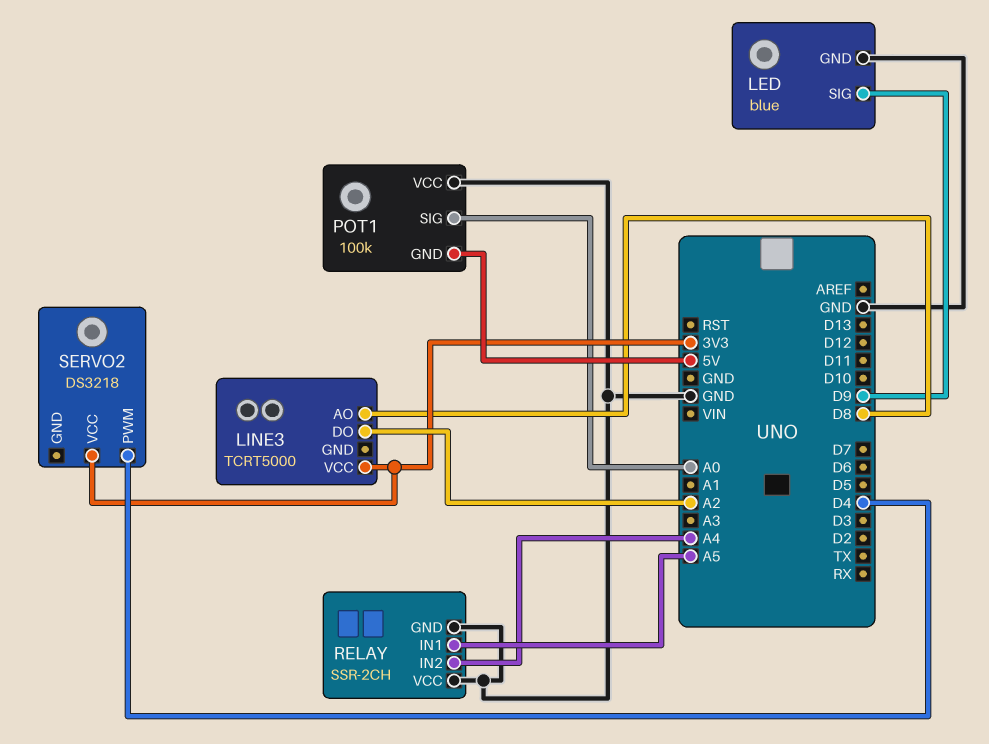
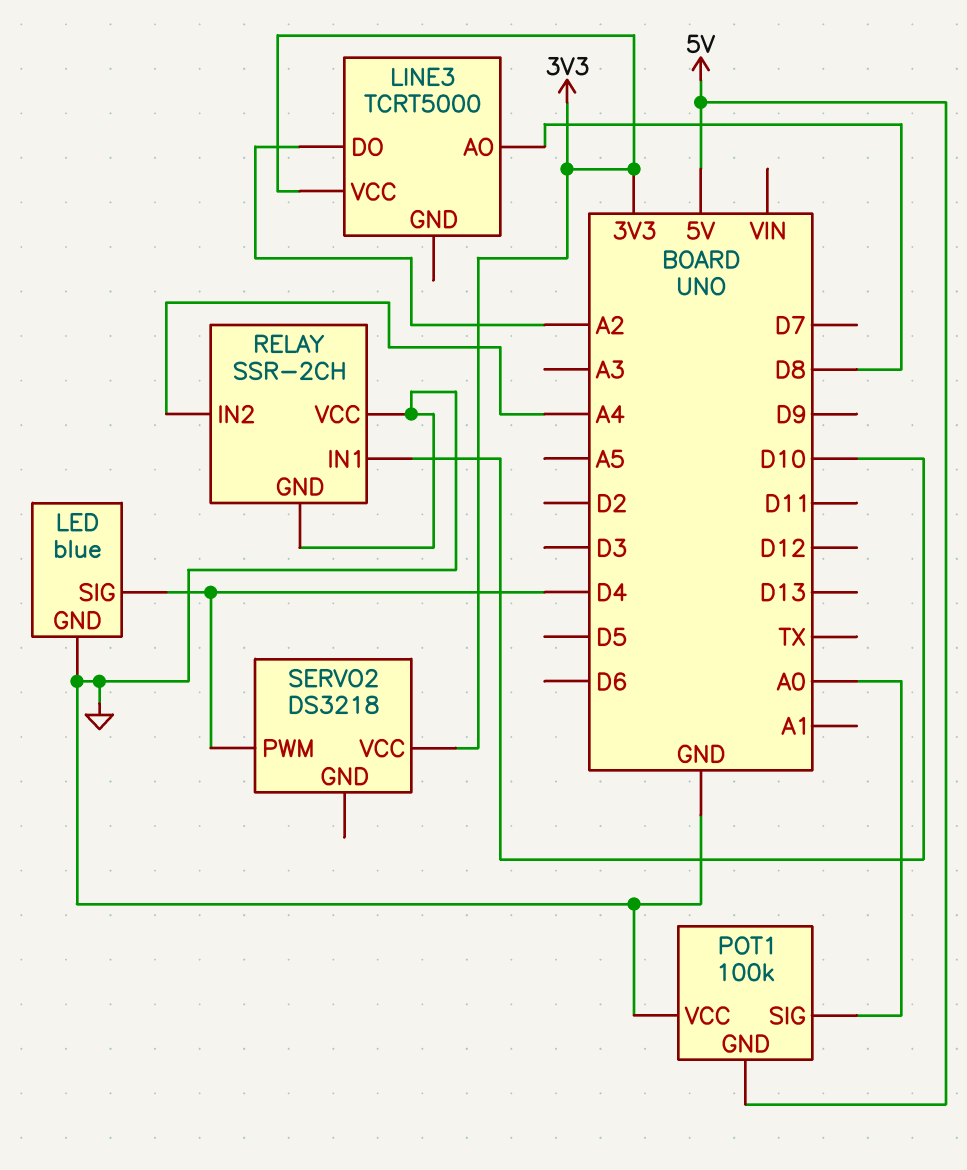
LED pin SIG: D9 -> D4
RELAY pin IN1: A5 -> D10

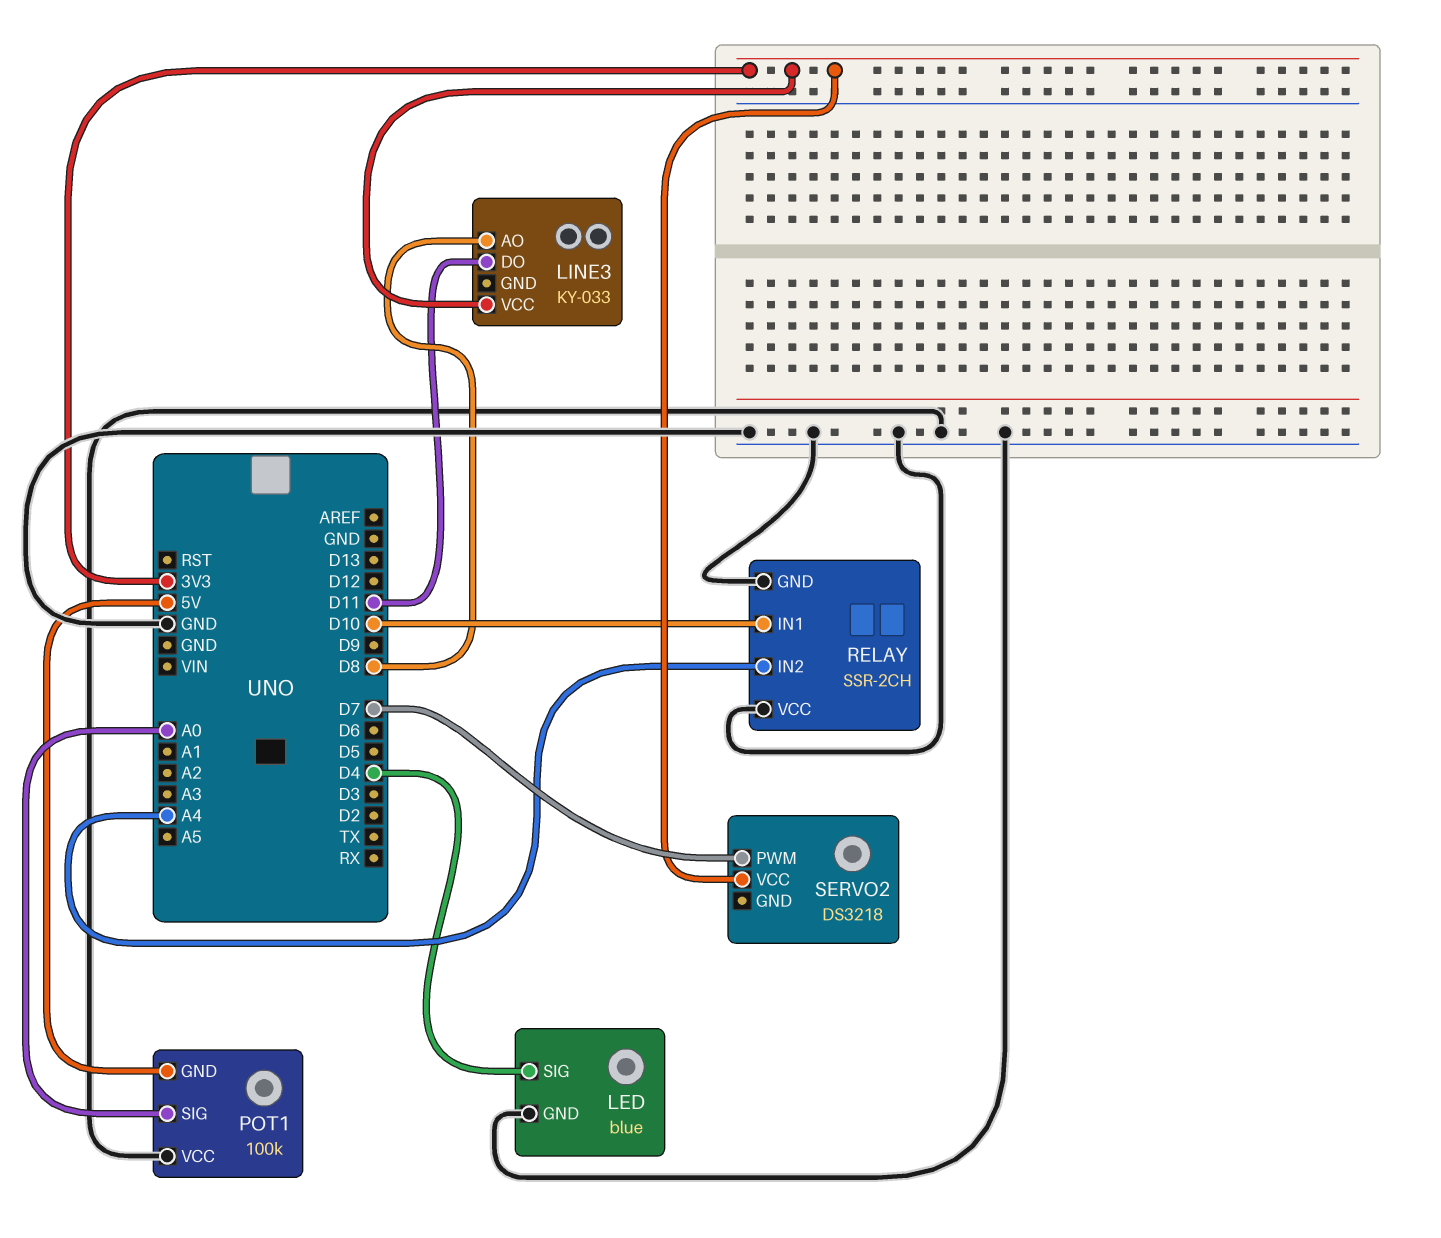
LINE3: TCRT5000 -> KY-033
LINE3 pin DO: A2 -> D11
SERVO2 pin PWM: D4 -> D7

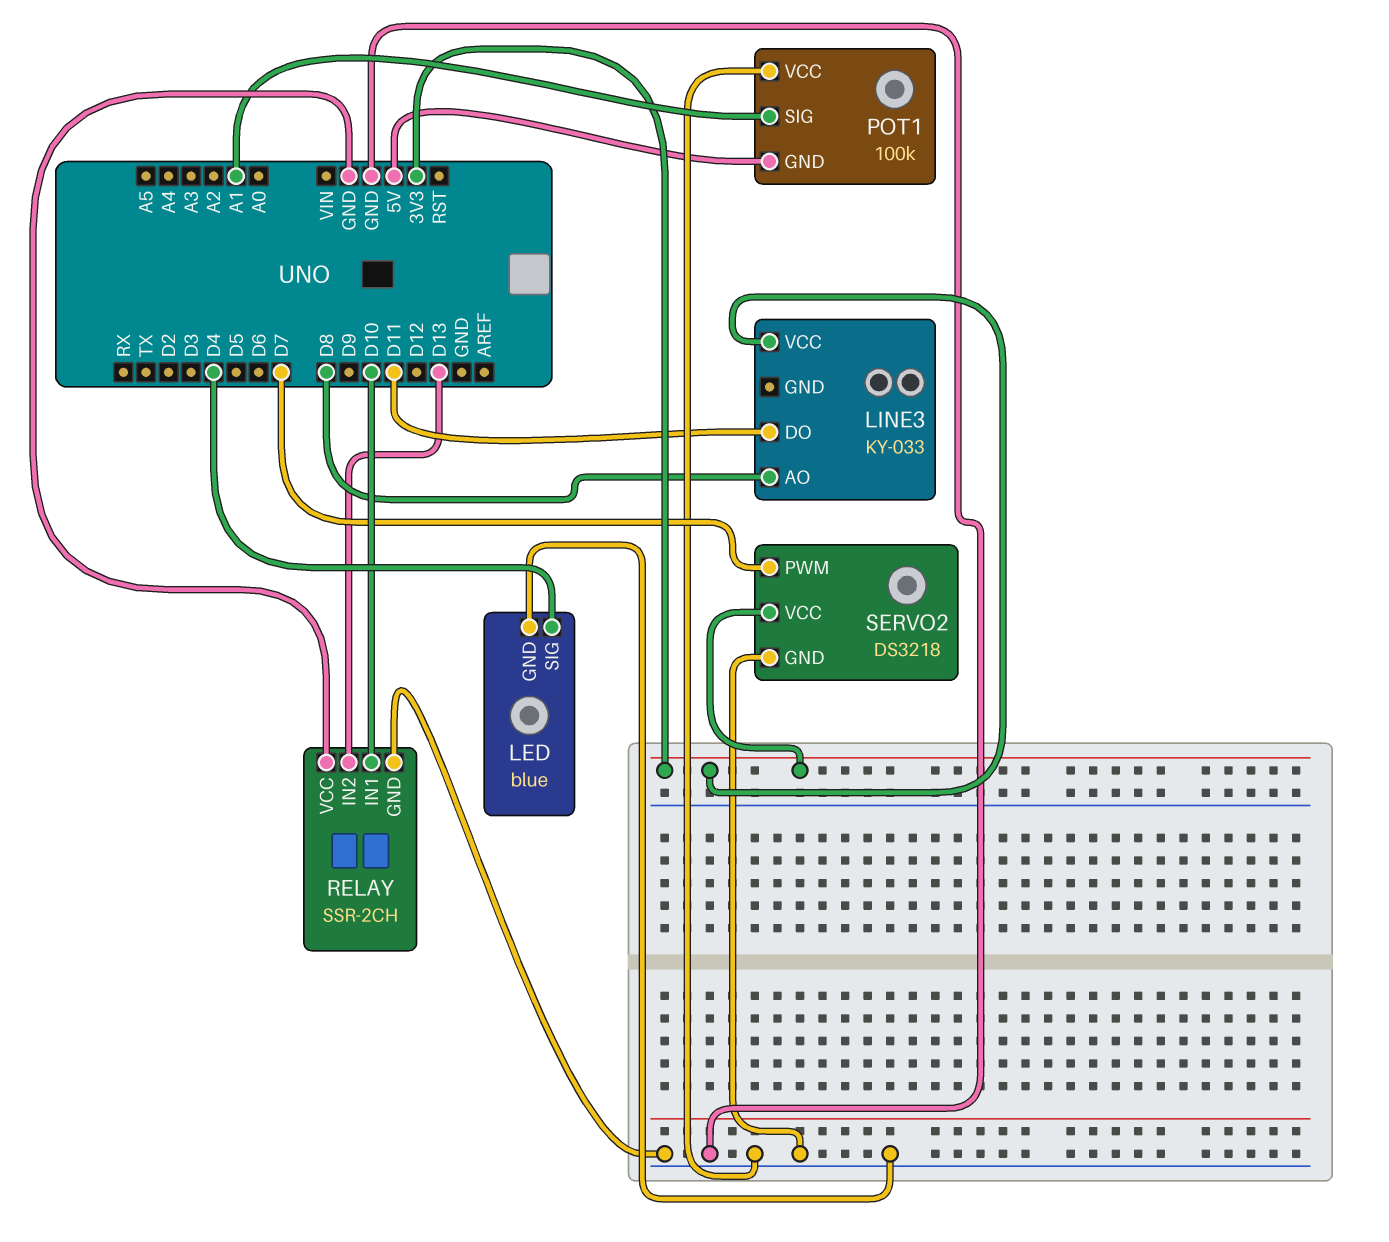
POT1 pin SIG: A0 -> A1
RELAY pin IN2: A4 -> D13
SERVO2 pin GND: none -> GND

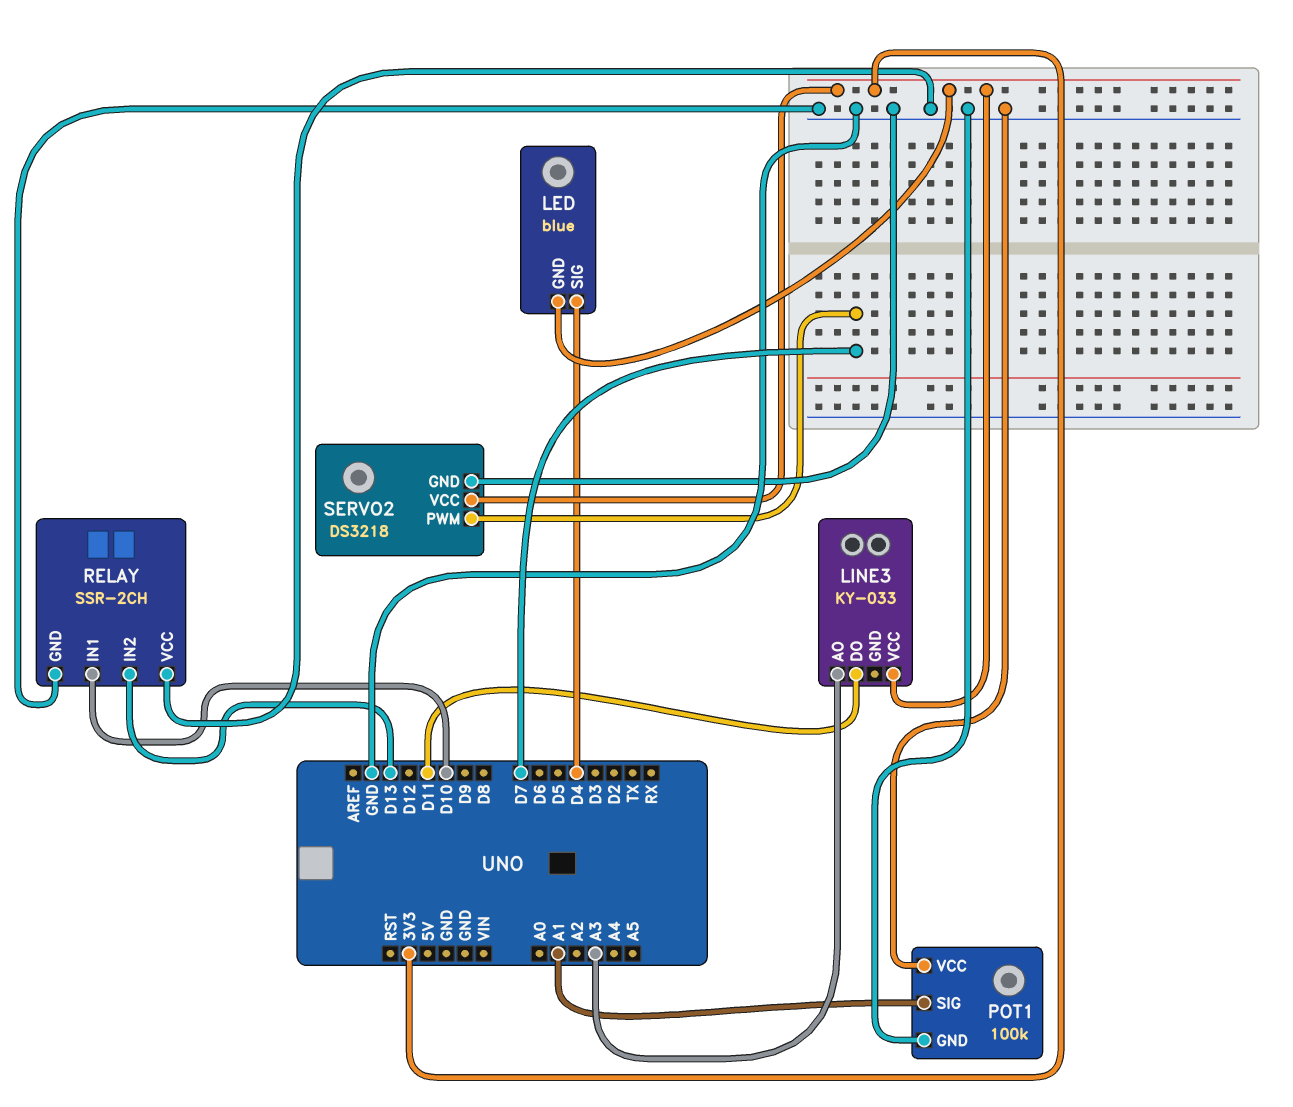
LED pin GND: GND -> 3V3
LINE3 pin AO: D8 -> A3
POT1 pin GND: 5V -> GND

